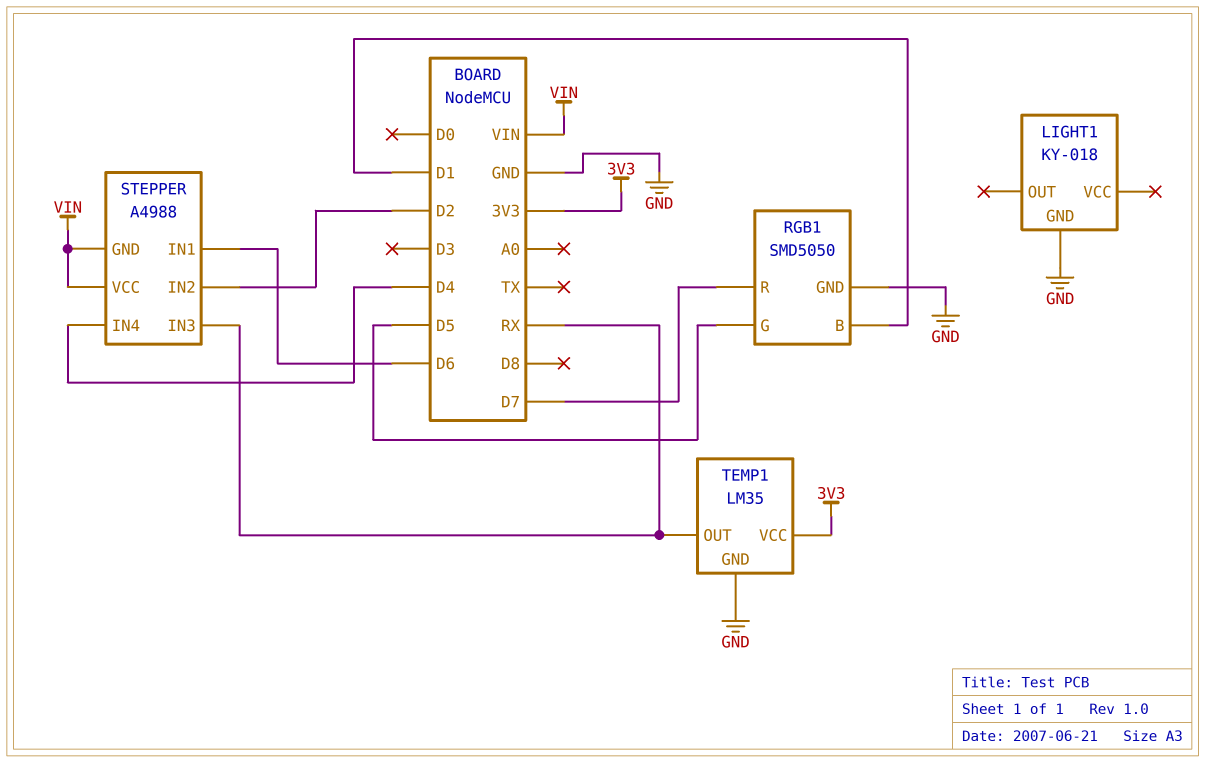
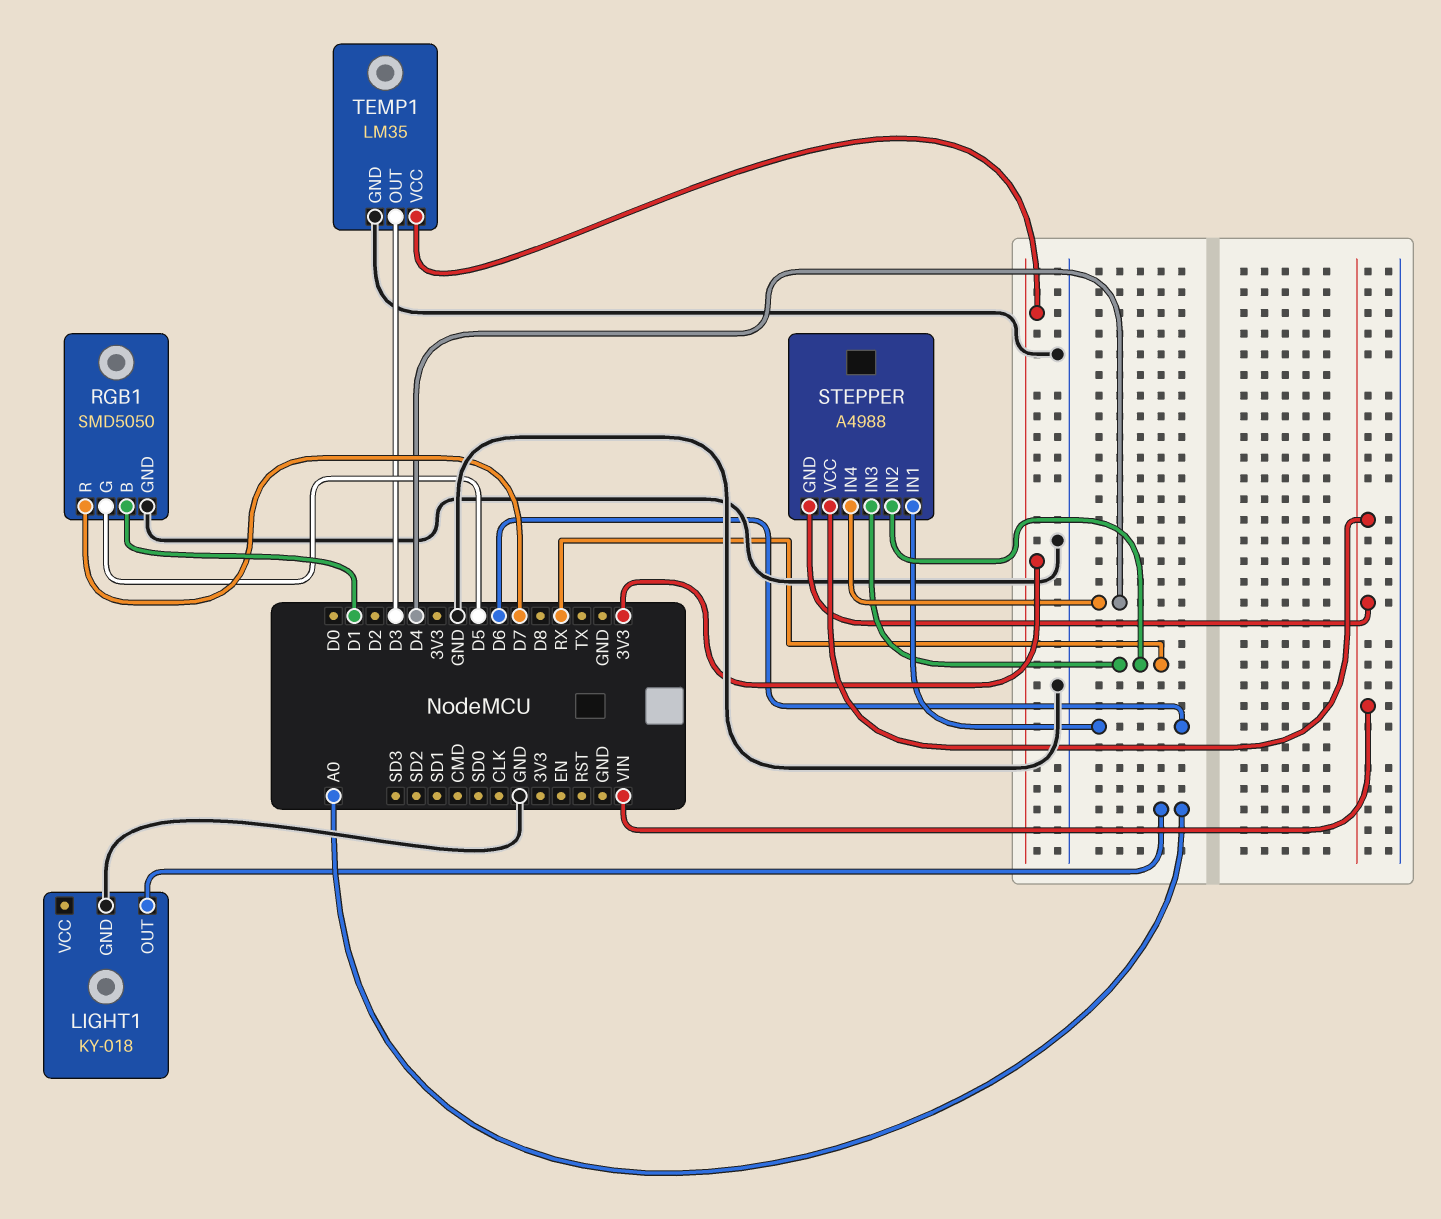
LIGHT1 pin OUT: none -> A0
STEPPER pin IN2: D2 -> RX
TEMP1 pin OUT: RX -> D3

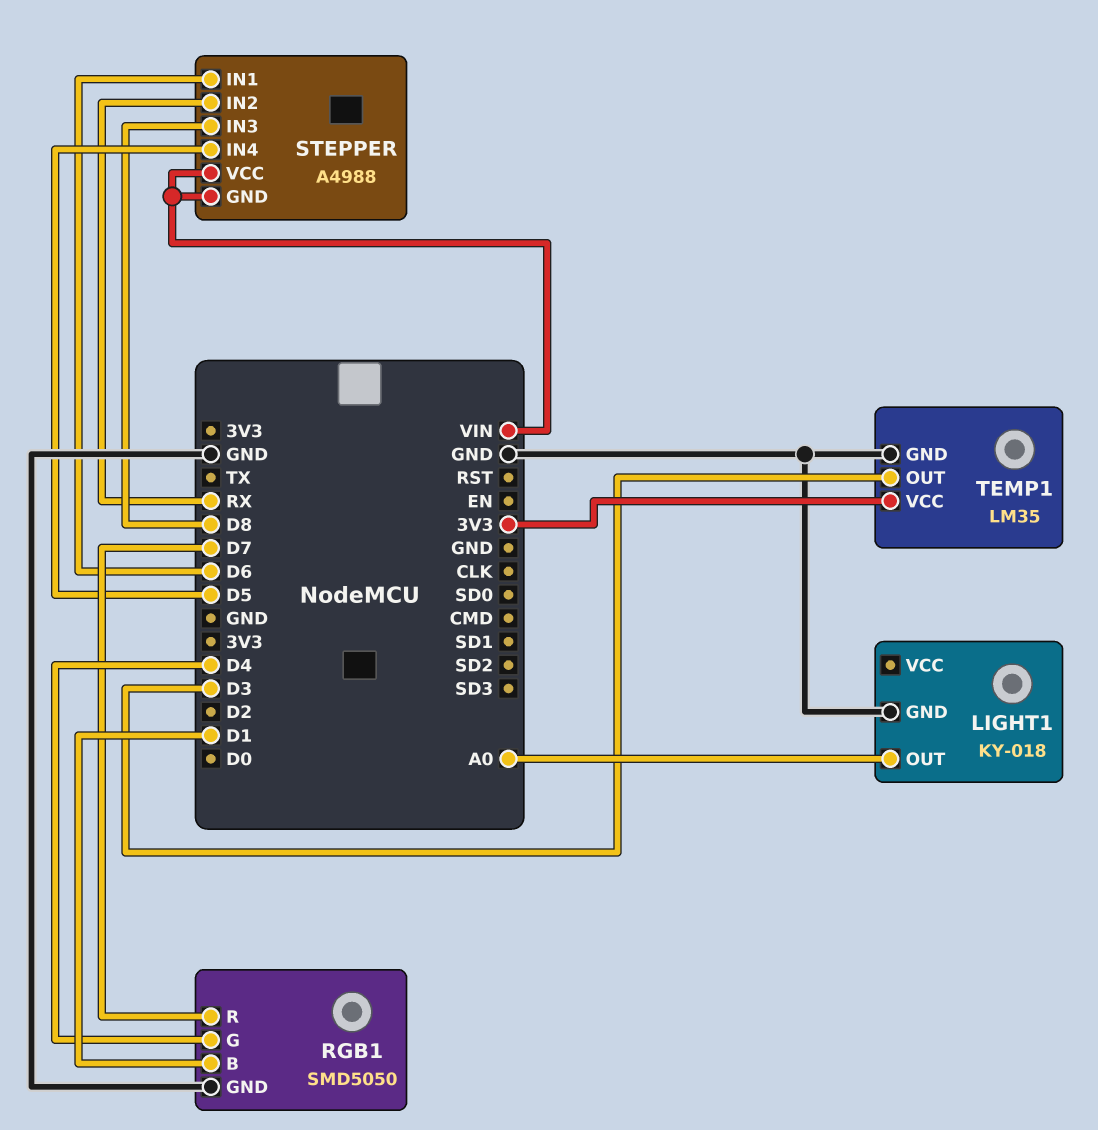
RGB1 pin G: D5 -> D4
STEPPER pin IN3: RX -> D8
STEPPER pin IN4: D4 -> D5

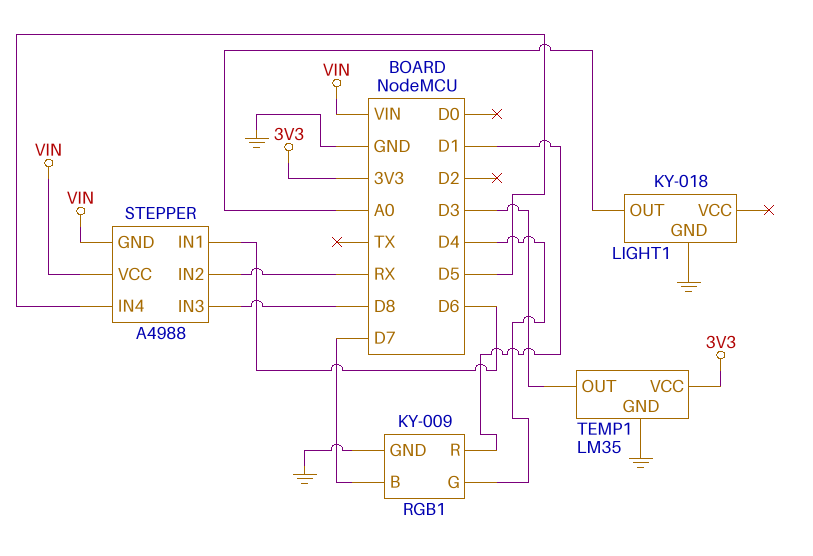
RGB1: SMD5050 -> KY-009
RGB1 pin B: D1 -> D7
RGB1 pin R: D7 -> D1

